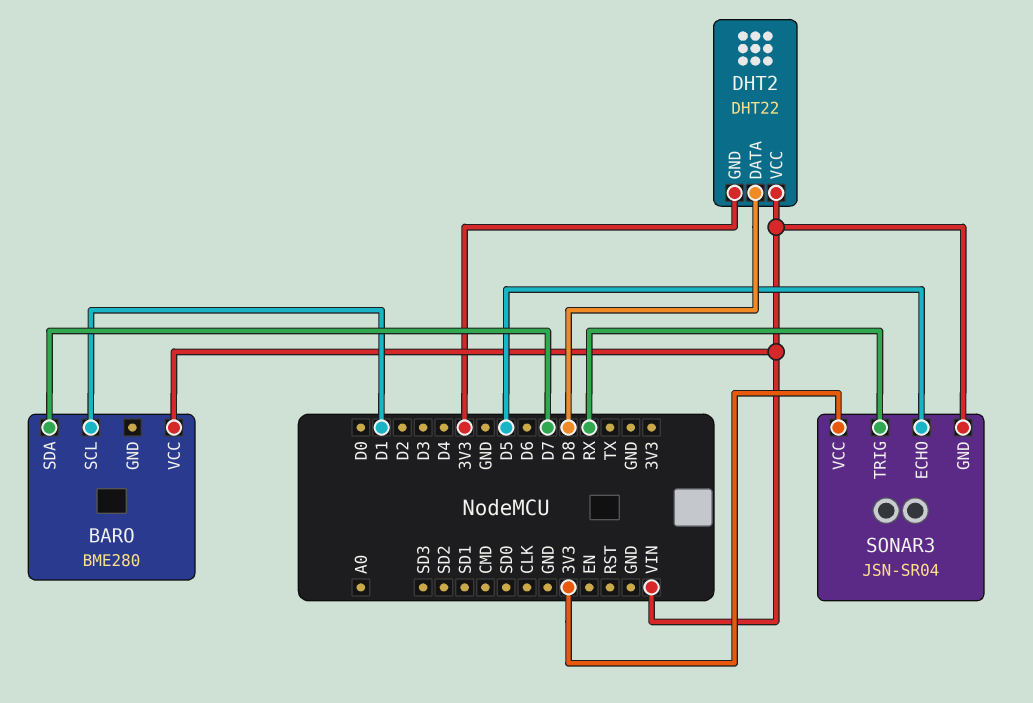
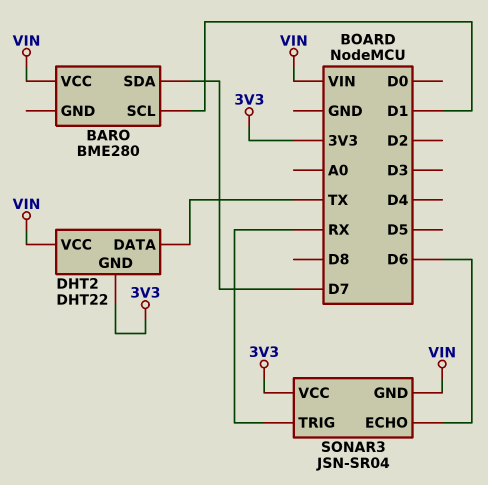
DHT2 pin DATA: D8 -> TX
SONAR3 pin ECHO: D5 -> D6

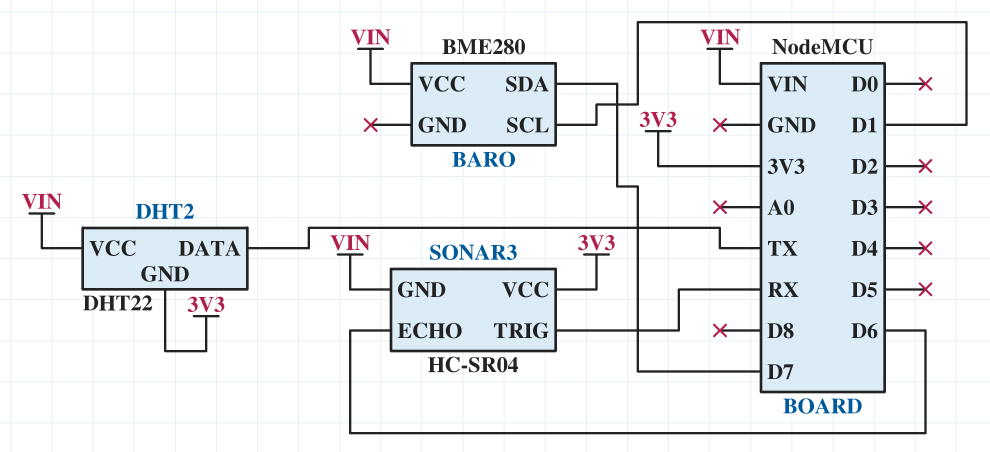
SONAR3: JSN-SR04 -> HC-SR04

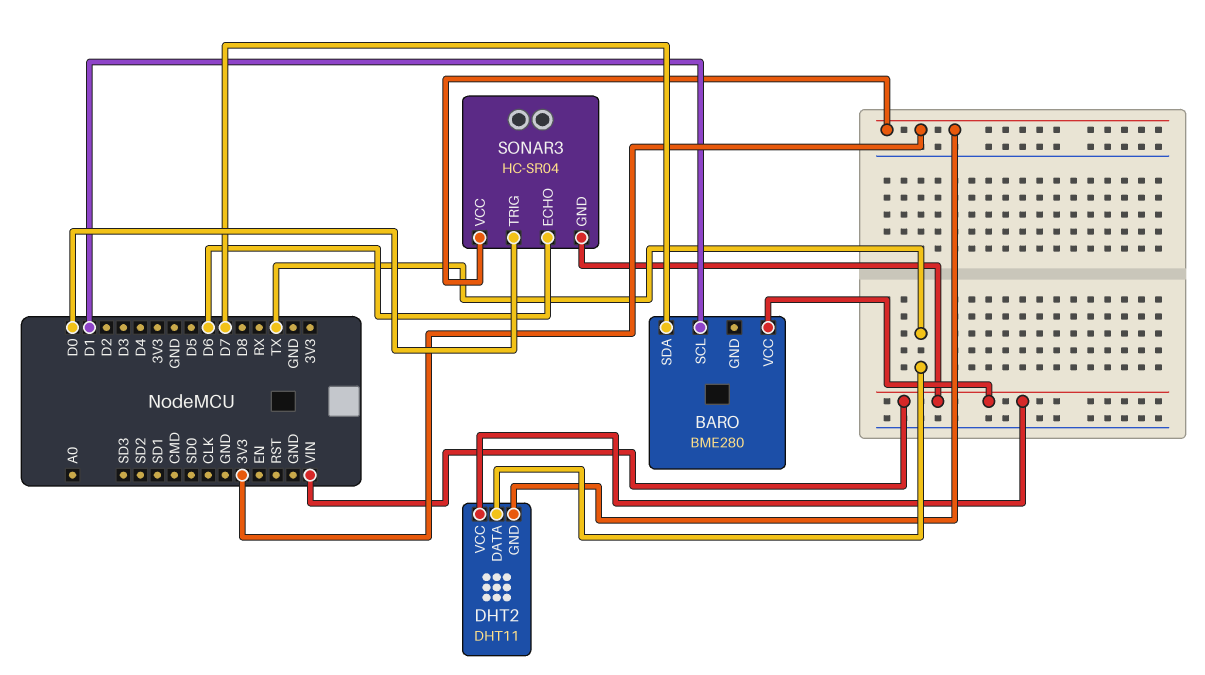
DHT2: DHT22 -> DHT11
SONAR3 pin TRIG: RX -> D0

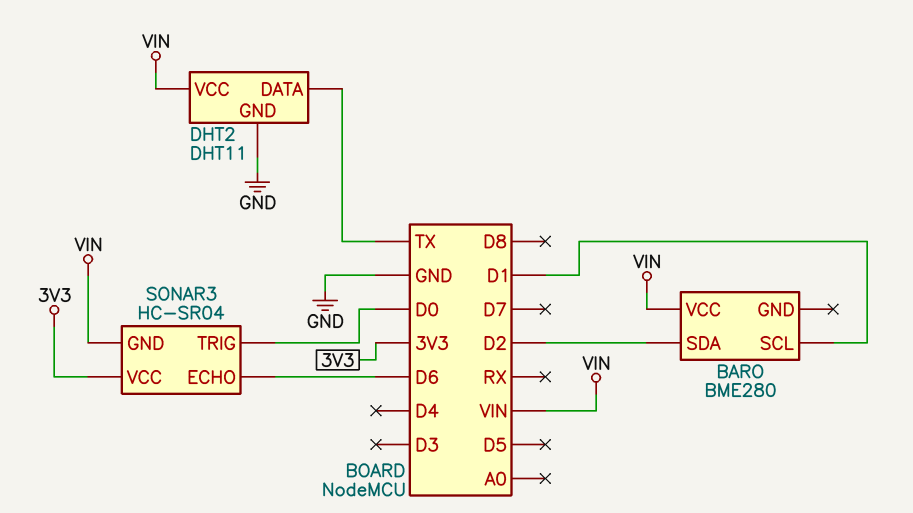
BARO pin SDA: D7 -> D2
DHT2 pin GND: 3V3 -> GND

